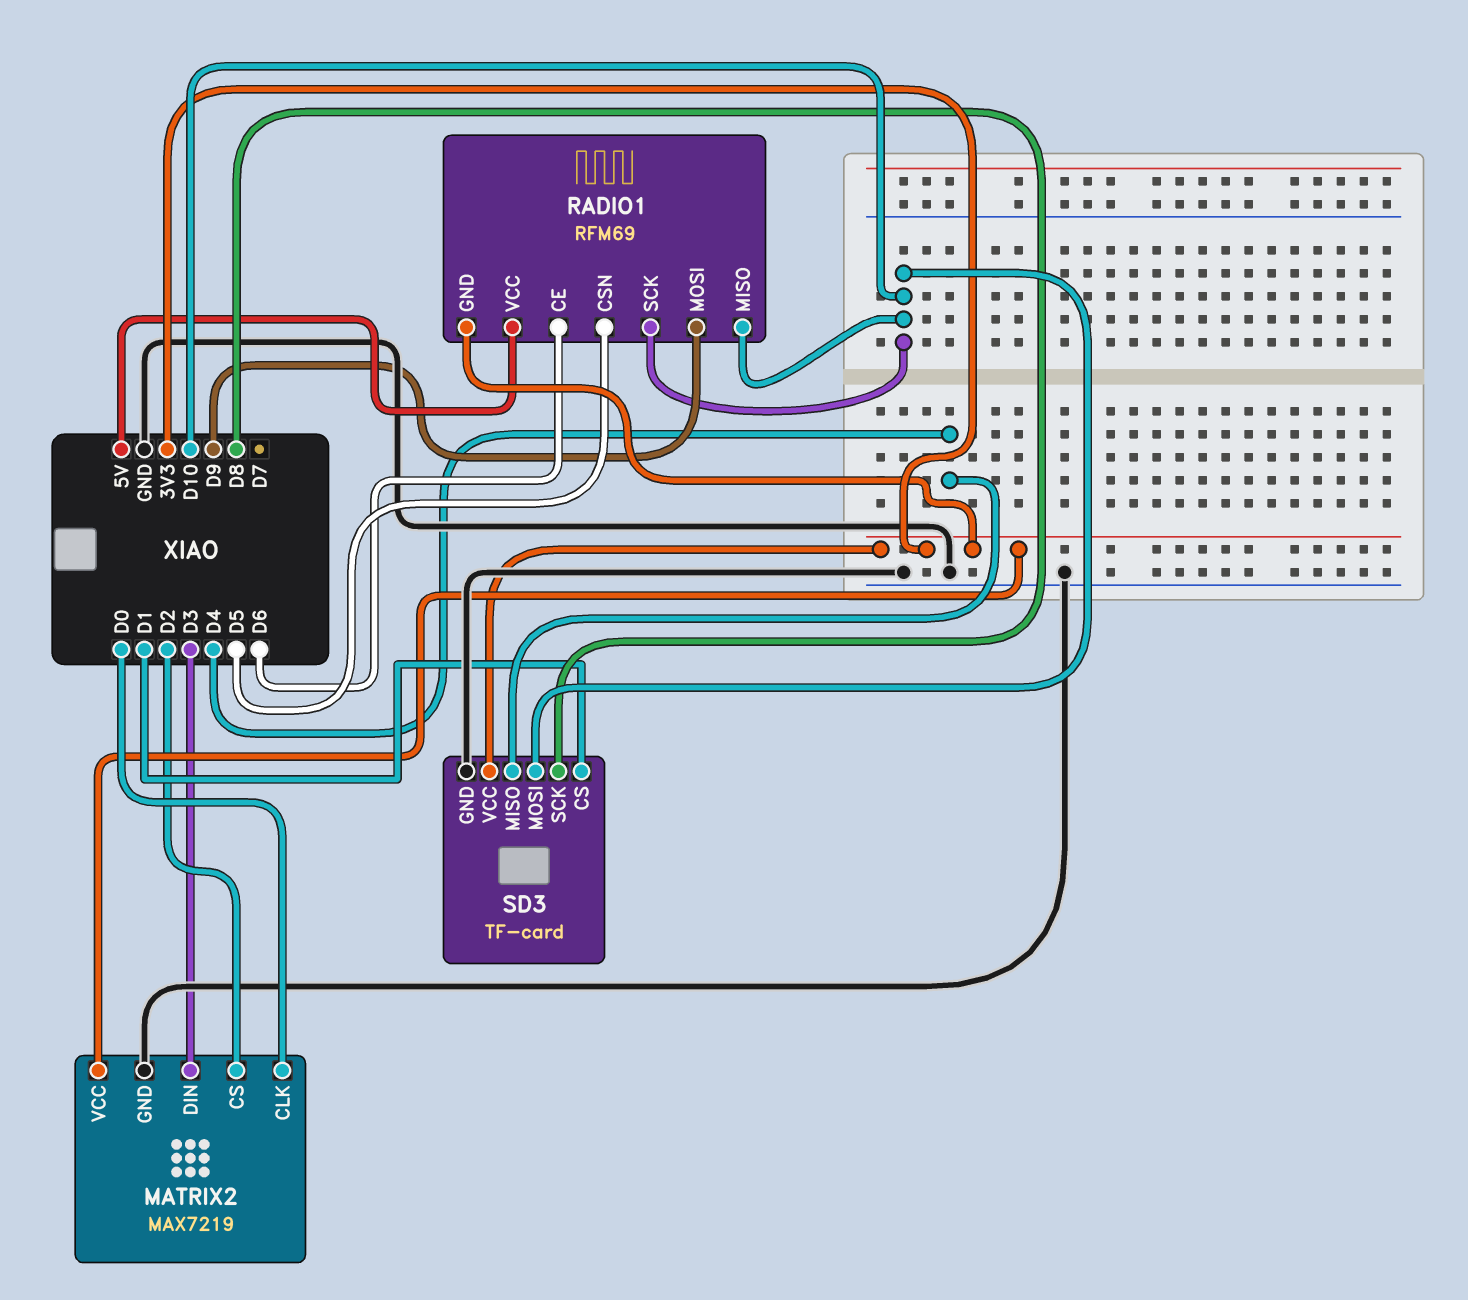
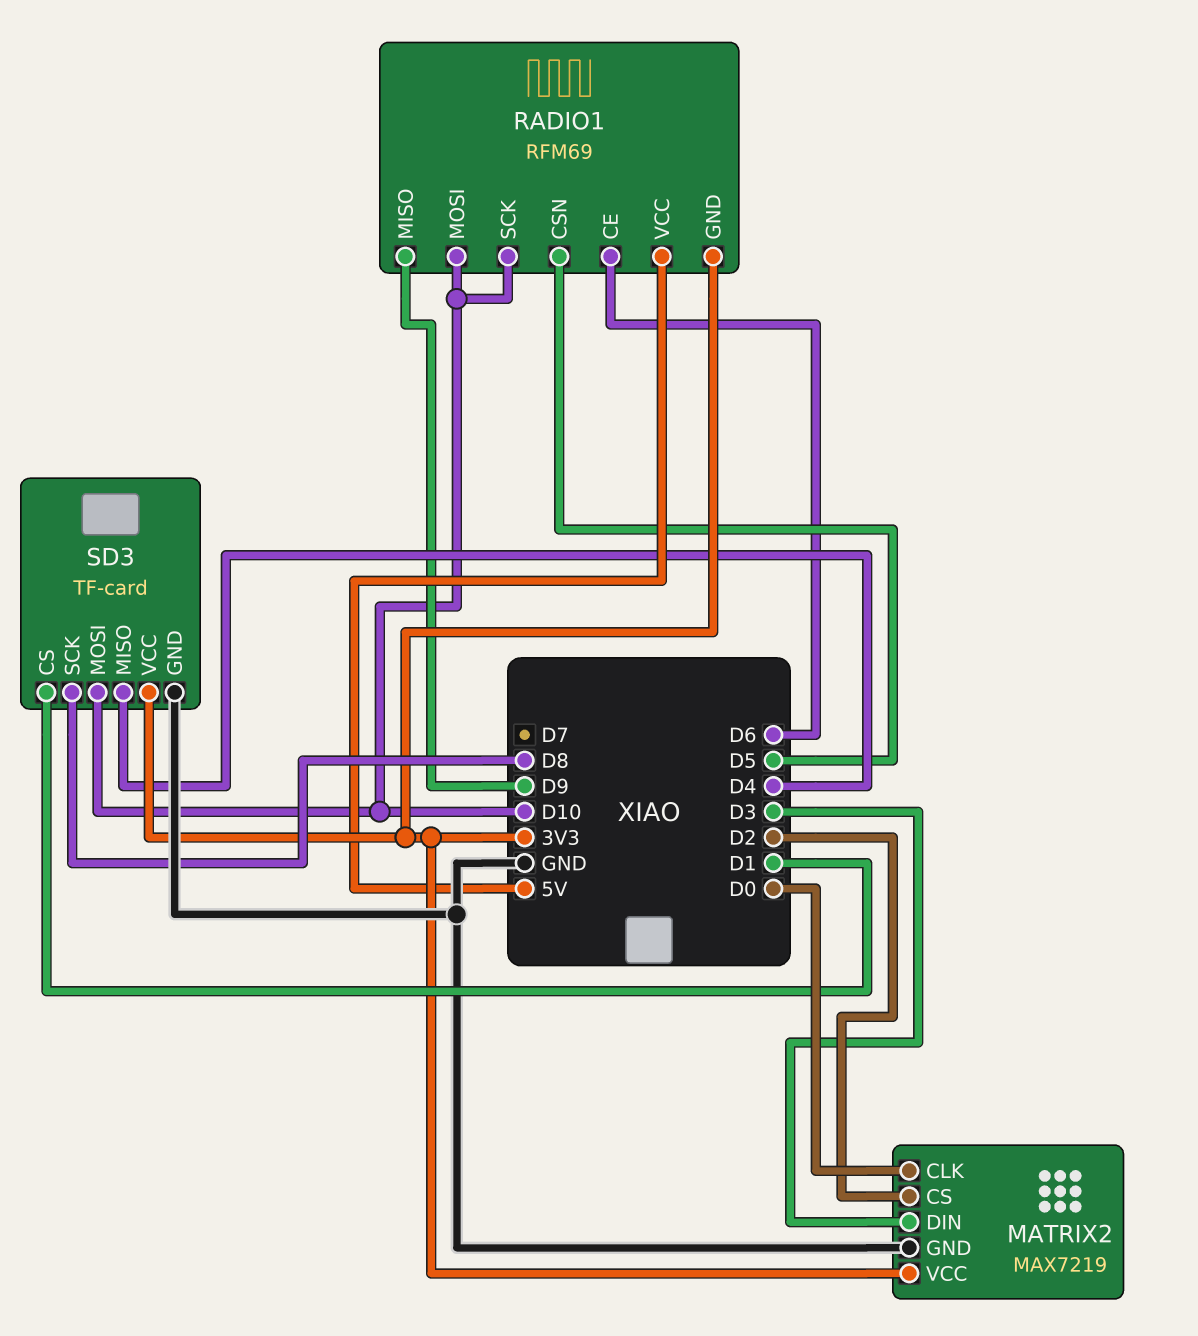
RADIO1 pin MISO: D10 -> D9
RADIO1 pin MOSI: D9 -> D10

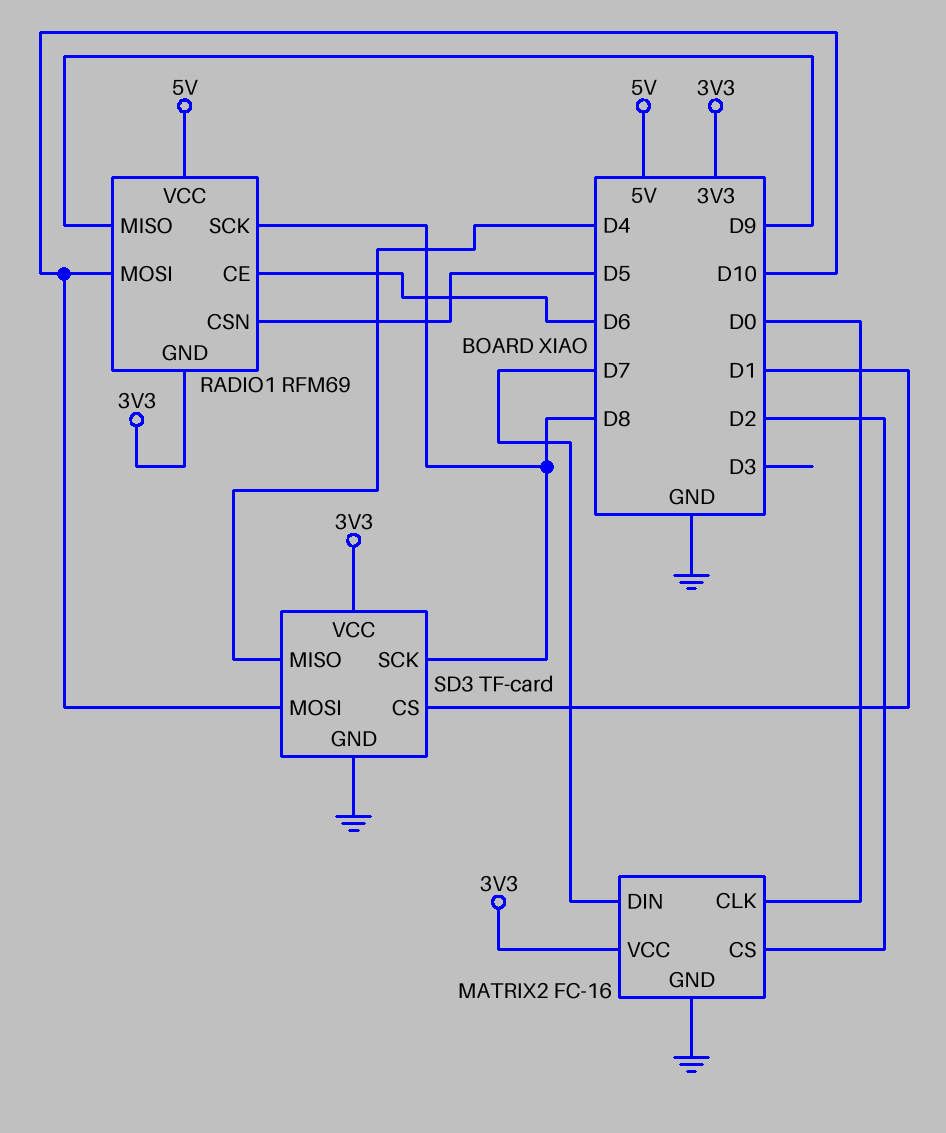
MATRIX2: MAX7219 -> FC-16
MATRIX2 pin DIN: D3 -> D7
RADIO1 pin SCK: D10 -> D8

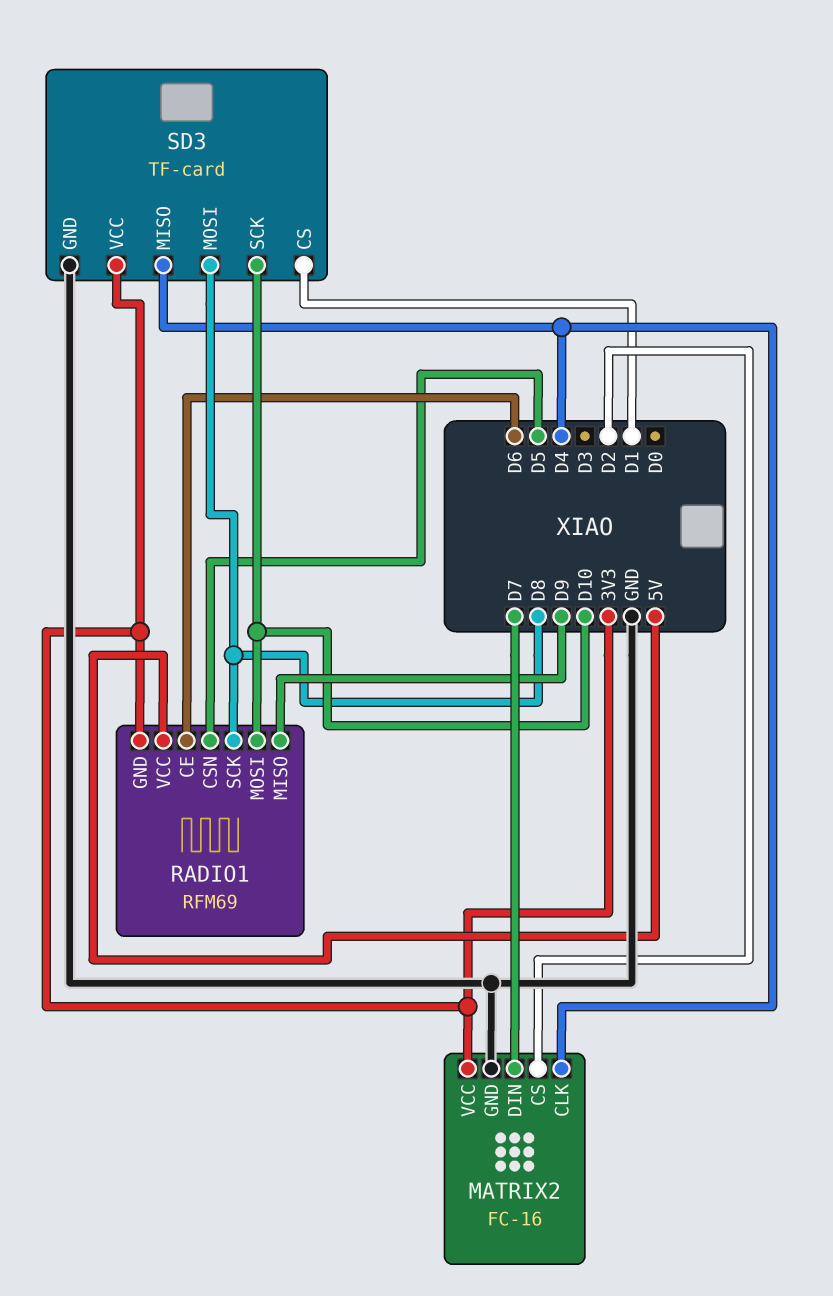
MATRIX2 pin CLK: D0 -> D4
SD3 pin MOSI: D10 -> D8
SD3 pin SCK: D8 -> D10

